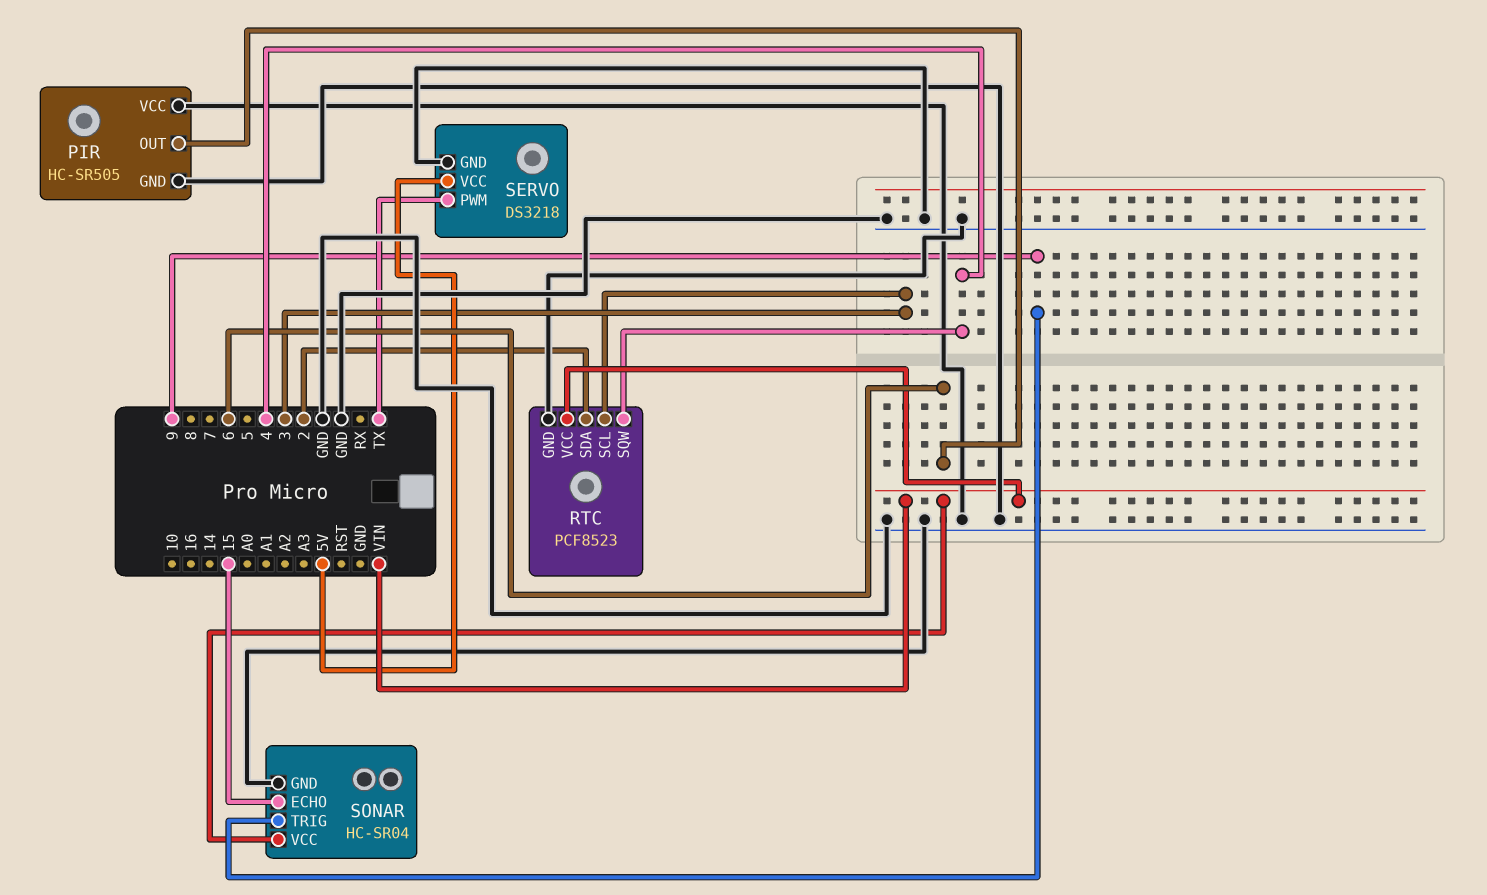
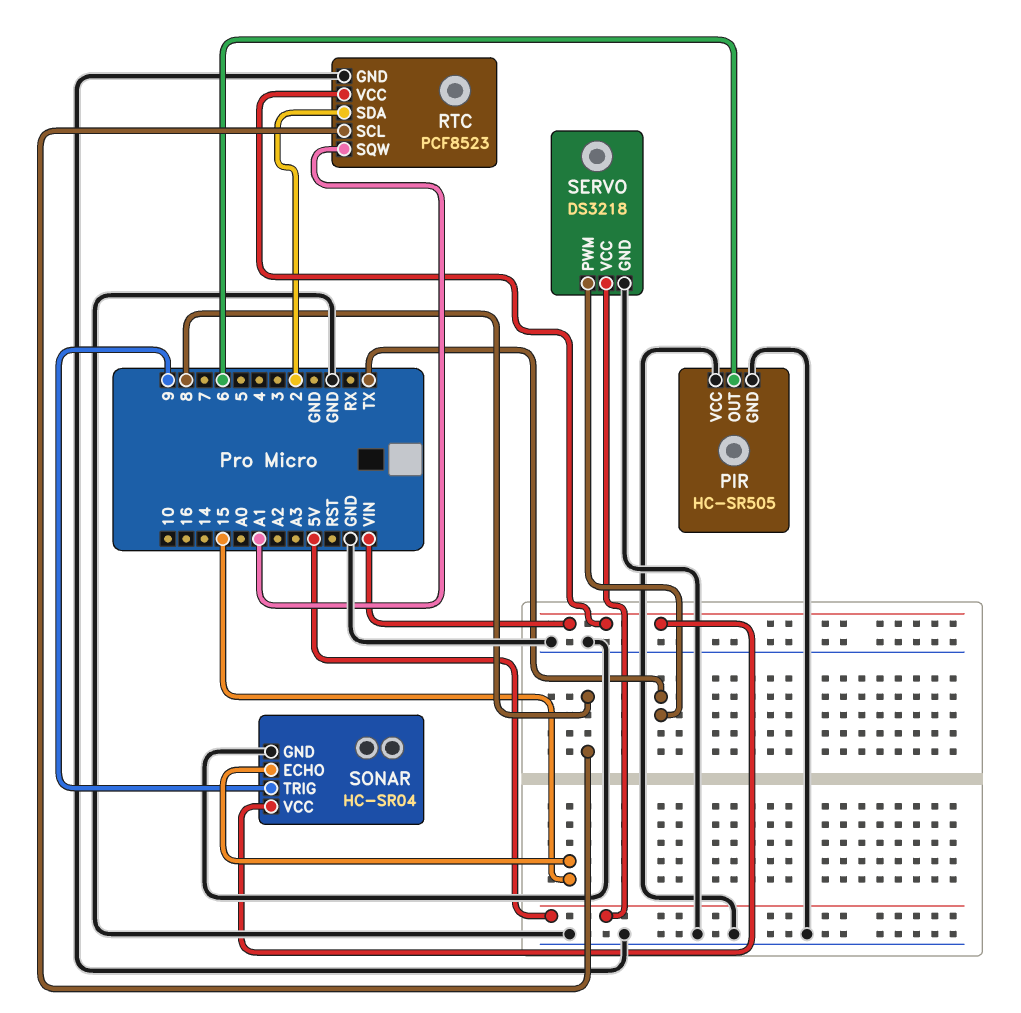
RTC pin SCL: 3 -> 8
RTC pin SQW: 4 -> A1

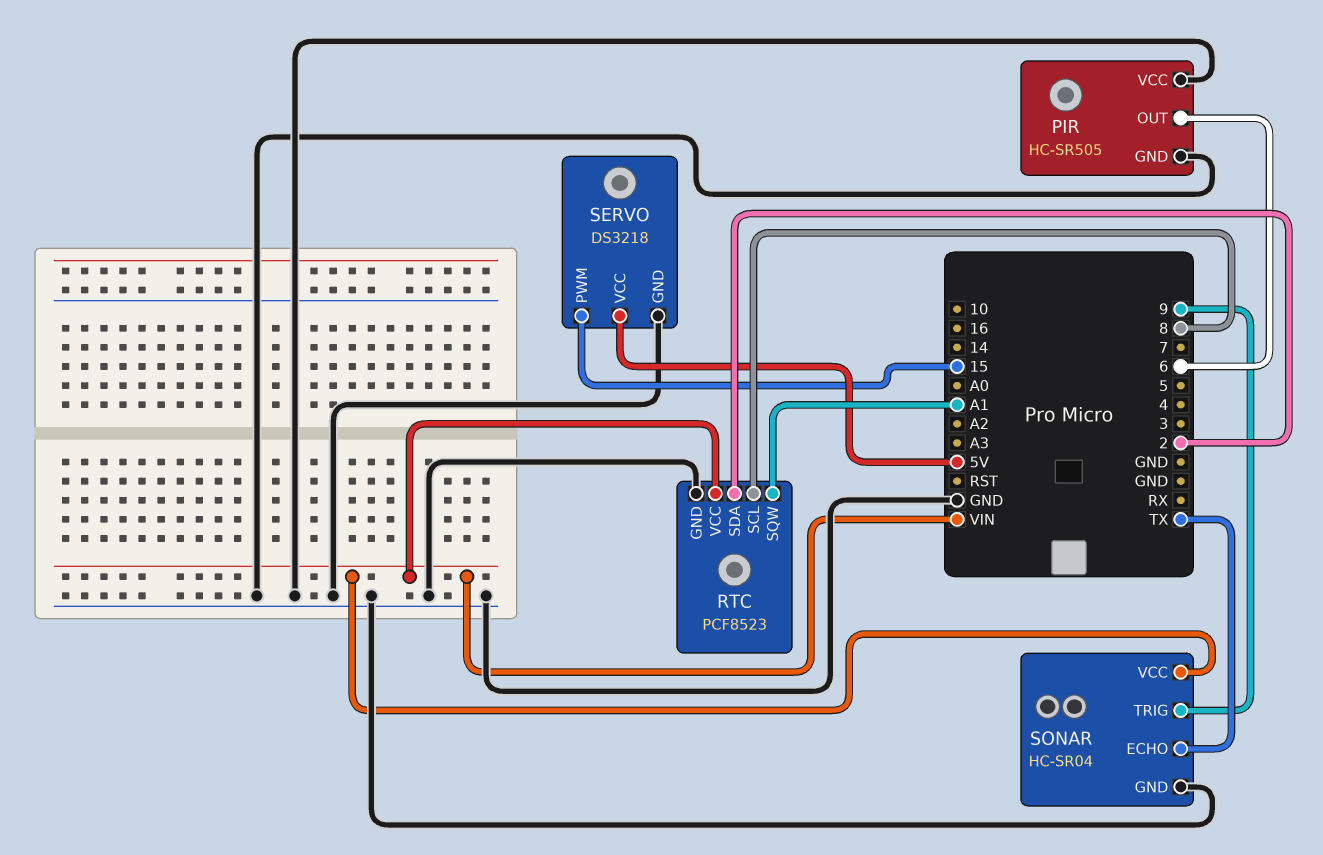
SERVO pin PWM: TX -> 15
SONAR pin ECHO: 15 -> TX

